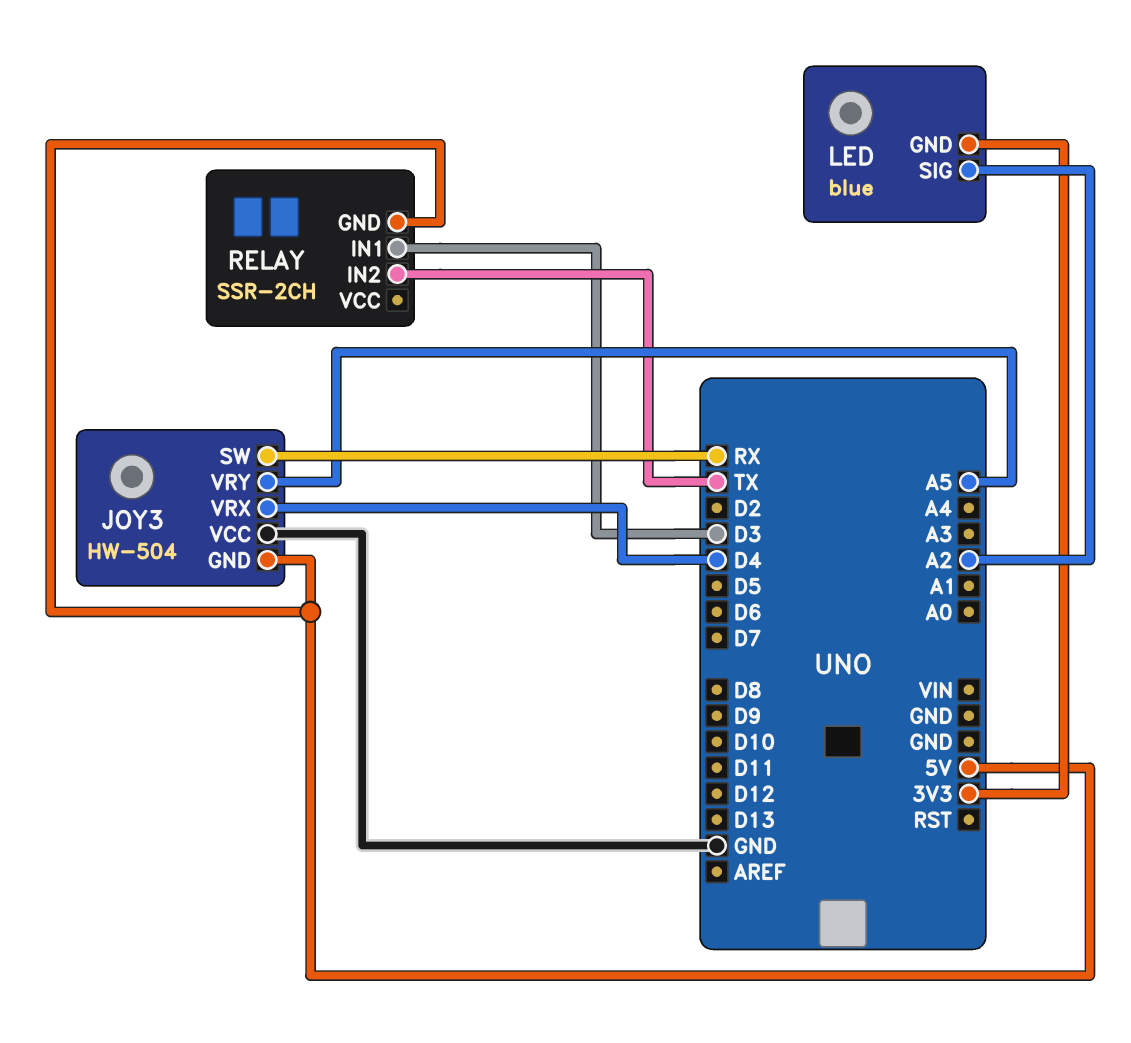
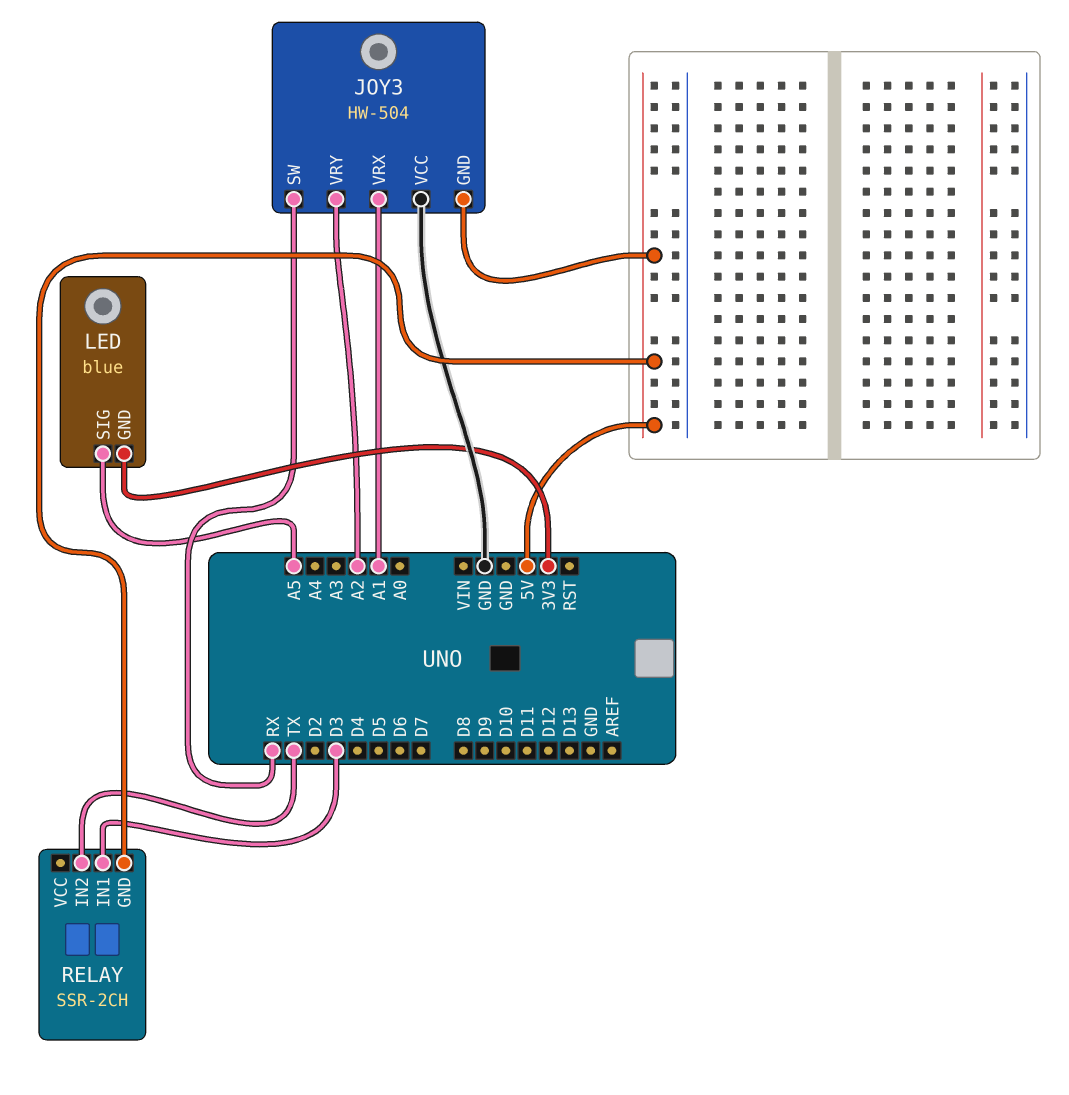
JOY3 pin VRX: D4 -> A1
JOY3 pin VRY: A5 -> A2
LED pin SIG: A2 -> A5

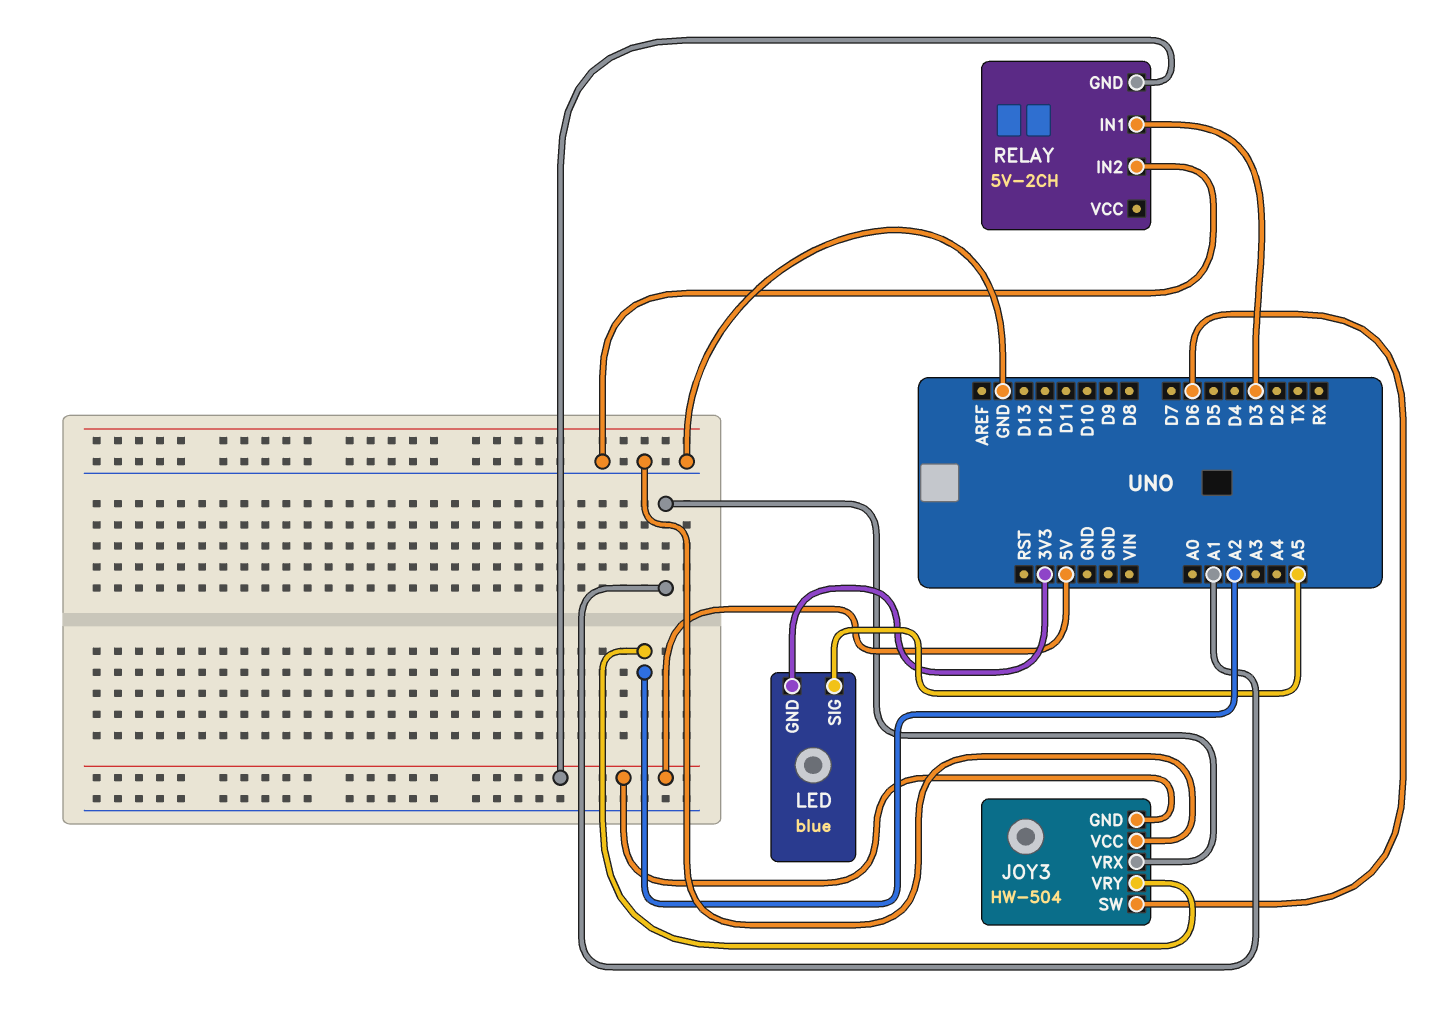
JOY3 pin SW: RX -> D6
RELAY: SSR-2CH -> 5V-2CH
RELAY pin IN2: TX -> GND

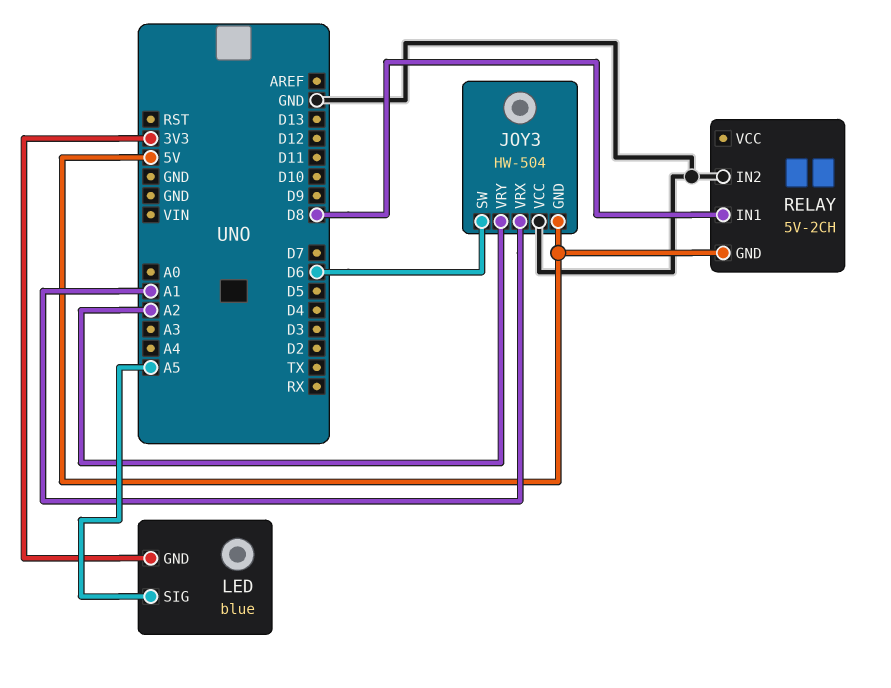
RELAY pin IN1: D3 -> D8

